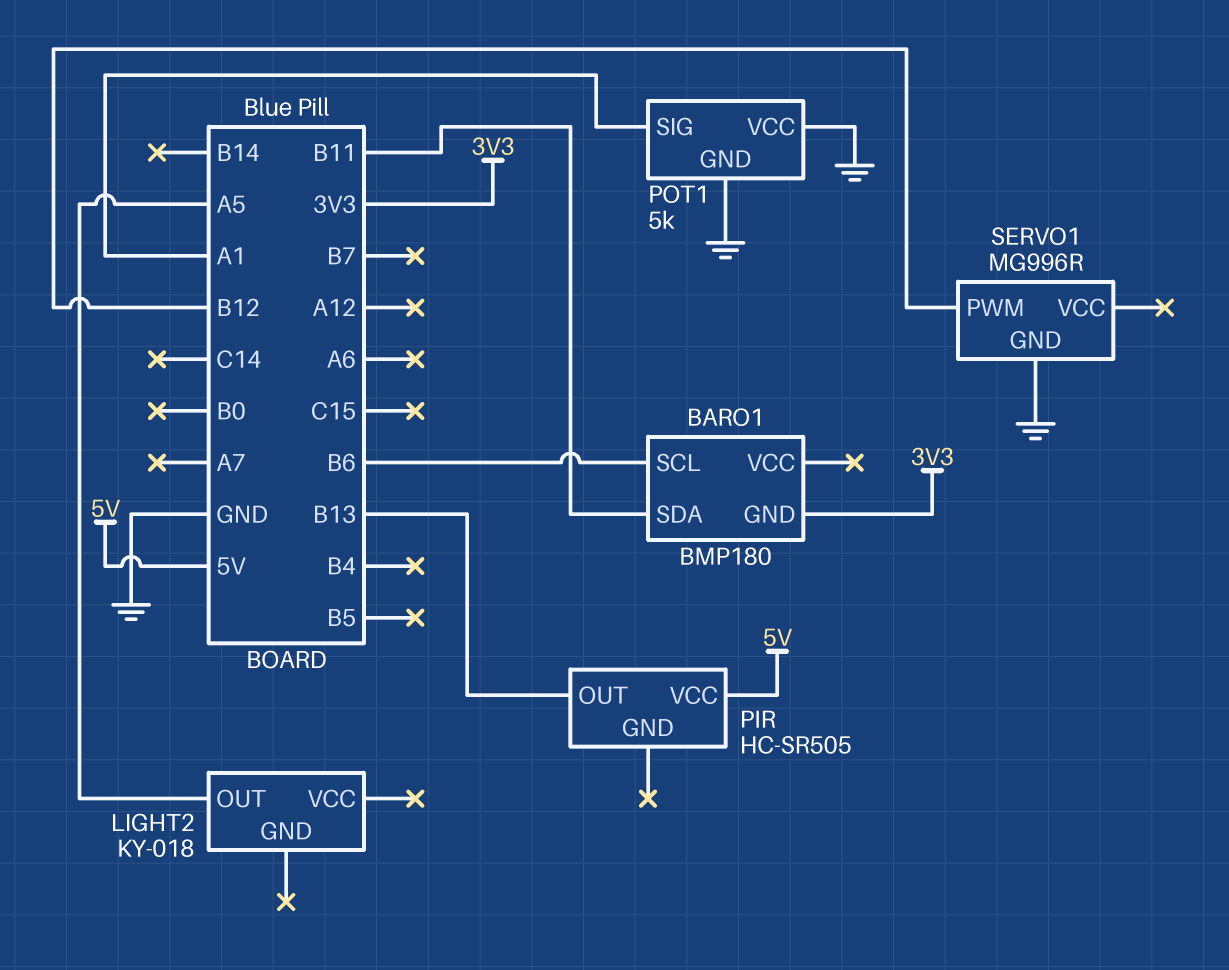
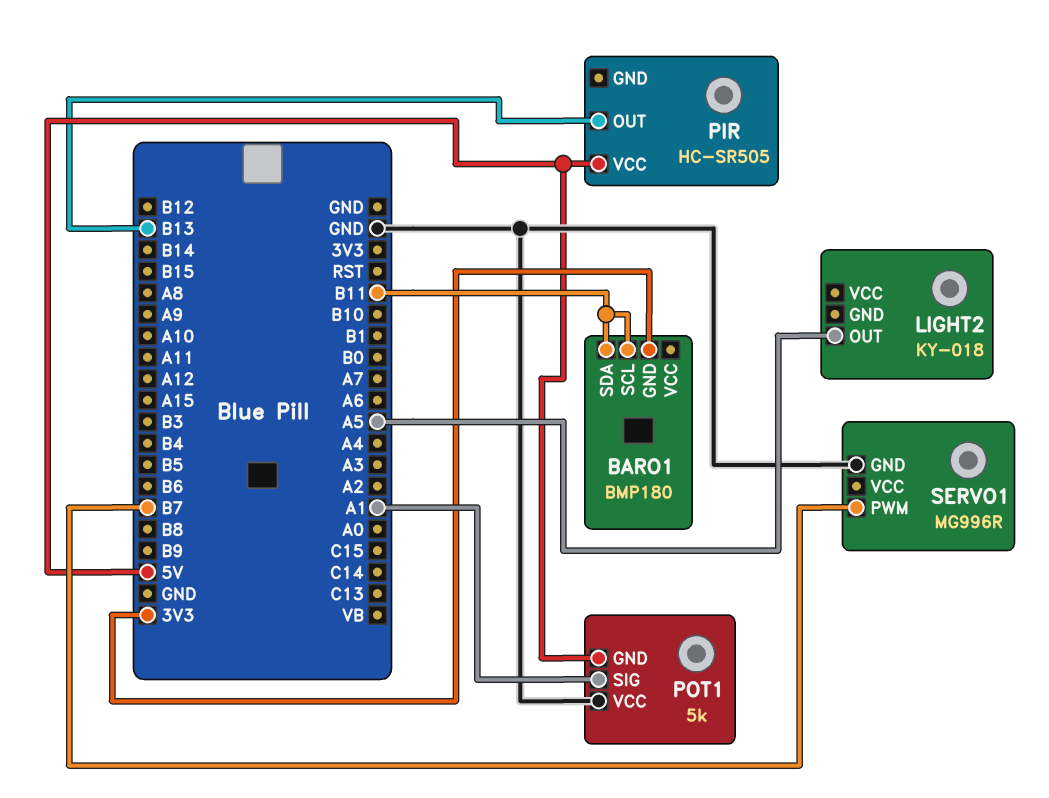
BARO1 pin SCL: B6 -> B11
POT1 pin GND: GND -> 5V
SERVO1 pin PWM: B12 -> B7

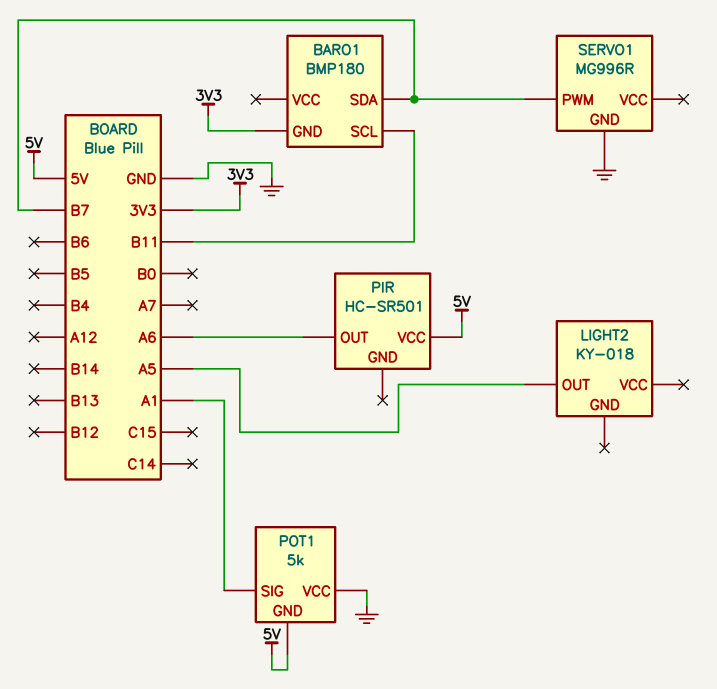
BARO1 pin SDA: B11 -> B7
PIR: HC-SR505 -> HC-SR501
PIR pin OUT: B13 -> A6

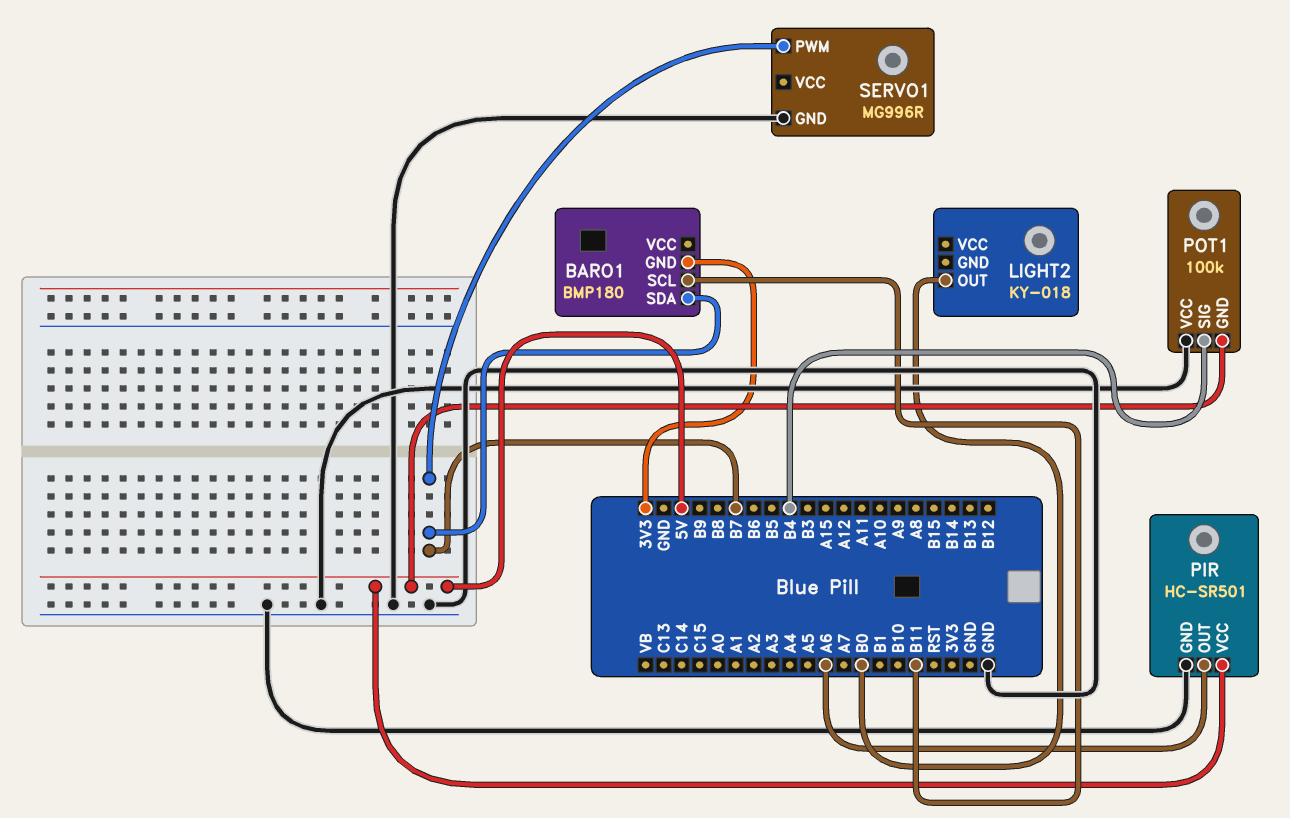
LIGHT2 pin OUT: A5 -> B0
PIR pin GND: none -> GND
POT1: 5k -> 100k
POT1 pin SIG: A1 -> B4

